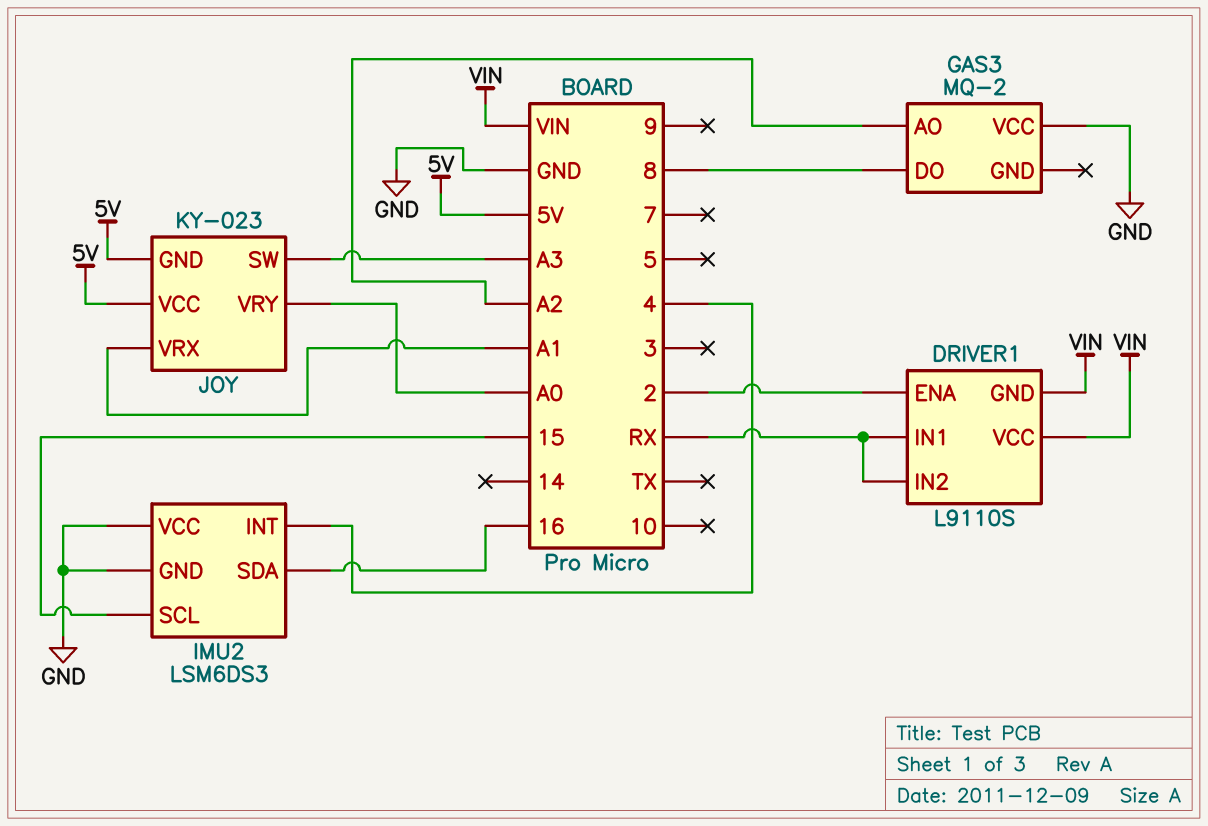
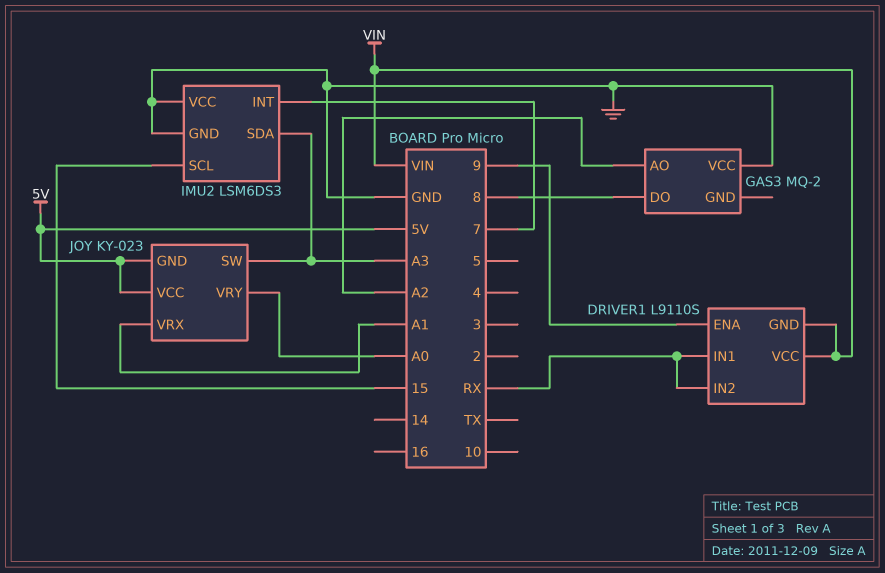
DRIVER1 pin ENA: 2 -> 9
IMU2 pin INT: 4 -> 7
IMU2 pin SDA: 16 -> A3

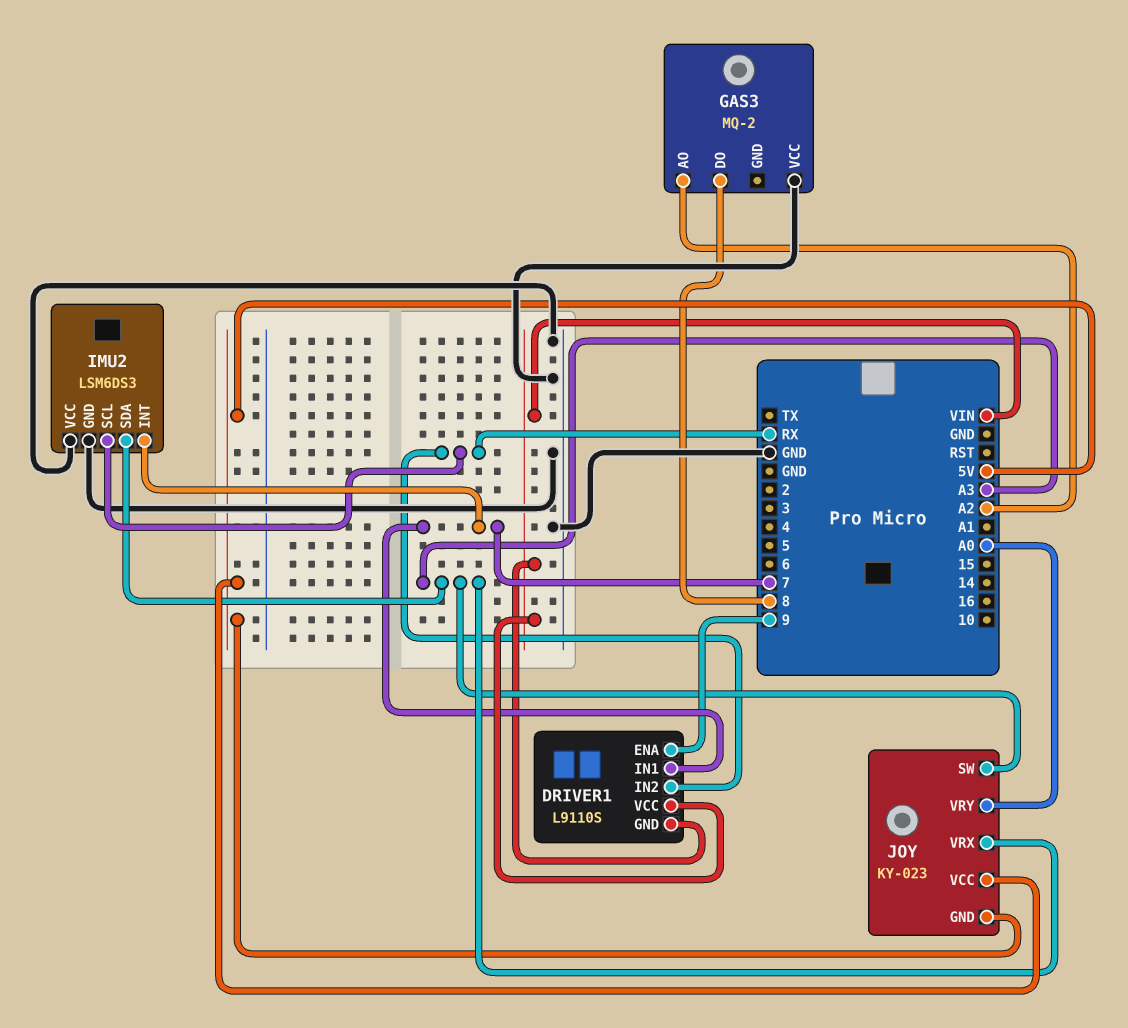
DRIVER1 pin IN1: RX -> 7
IMU2 pin SCL: 15 -> RX
JOY pin VRX: A1 -> A3

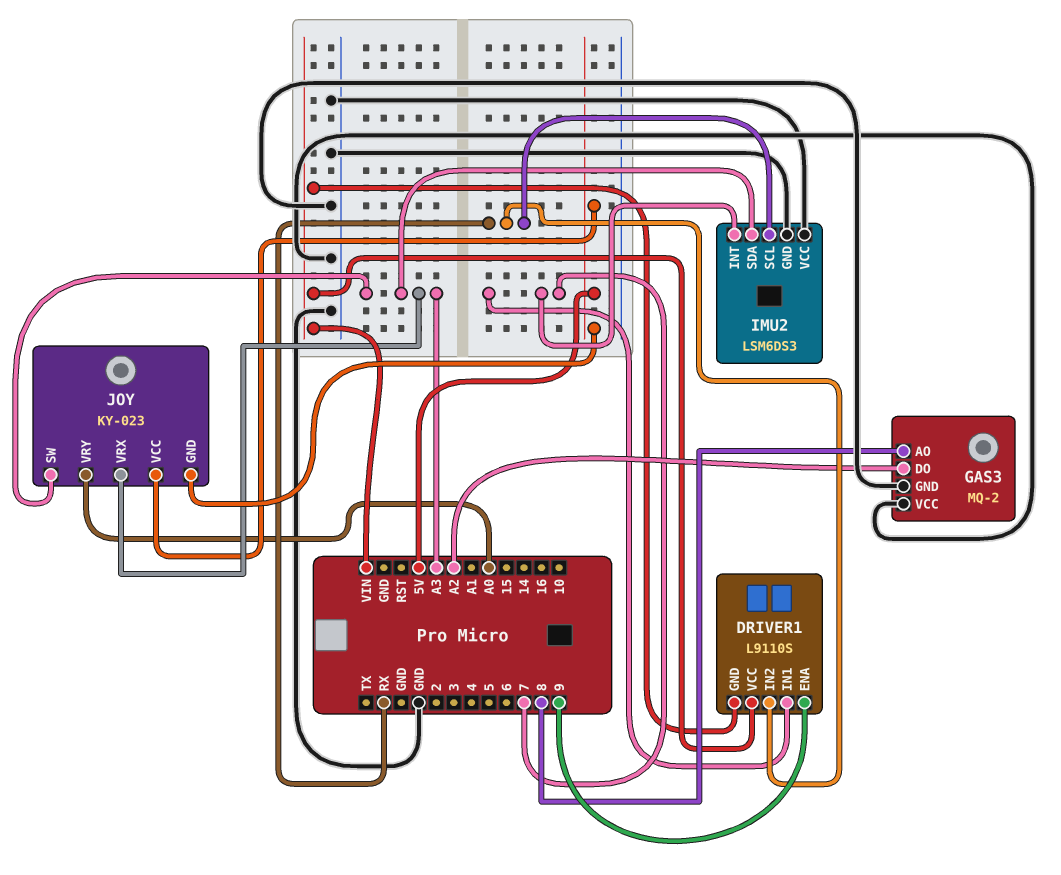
GAS3 pin AO: A2 -> 8
GAS3 pin DO: 8 -> A2
GAS3 pin GND: none -> GND

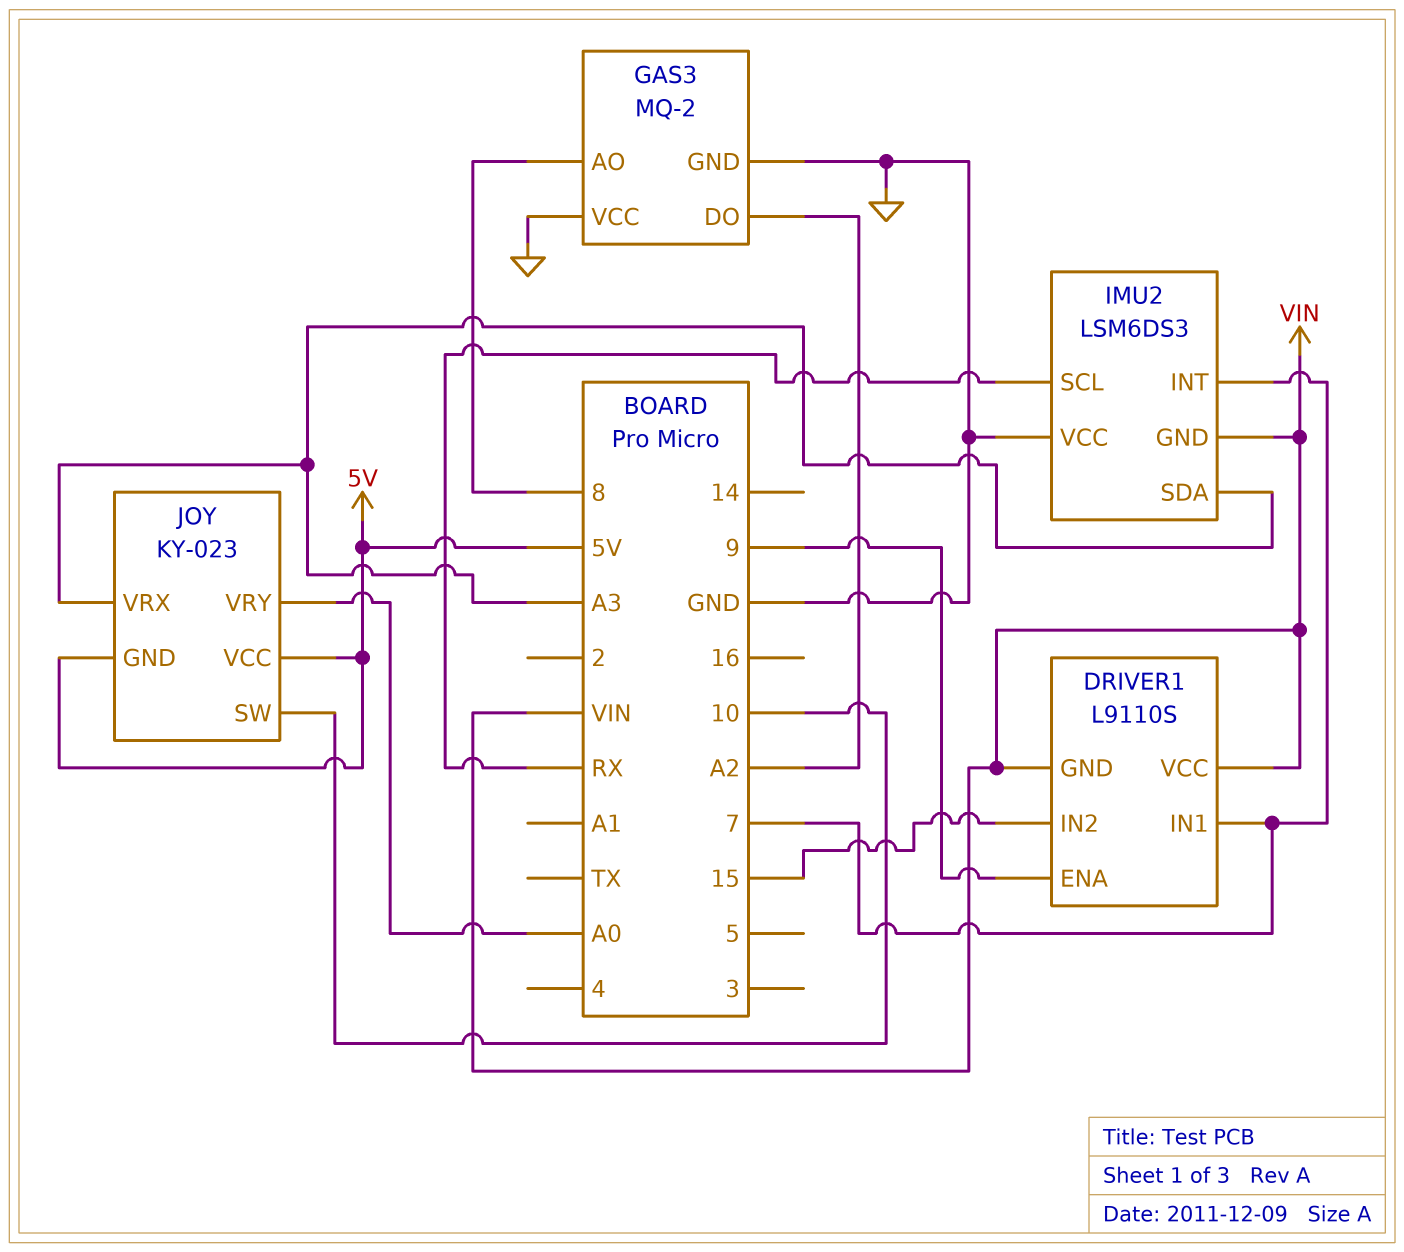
DRIVER1 pin IN2: RX -> 15
IMU2 pin GND: GND -> VIN
JOY pin SW: A3 -> 10

